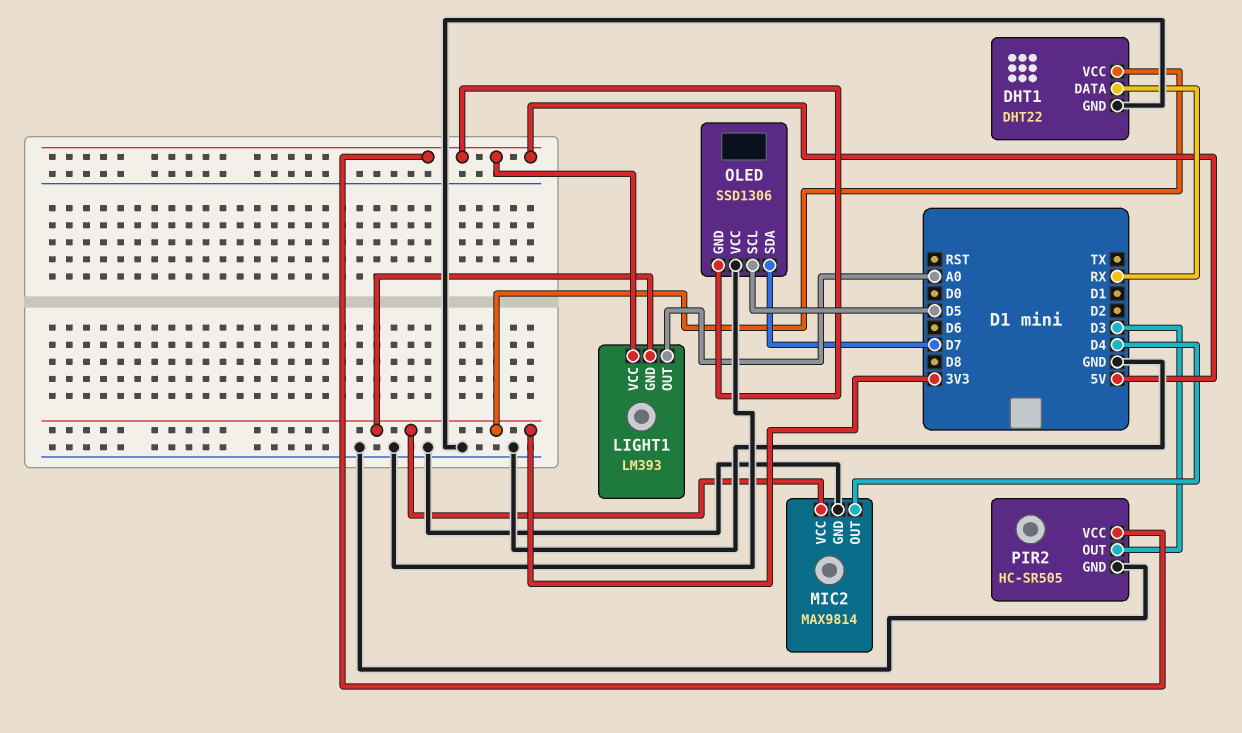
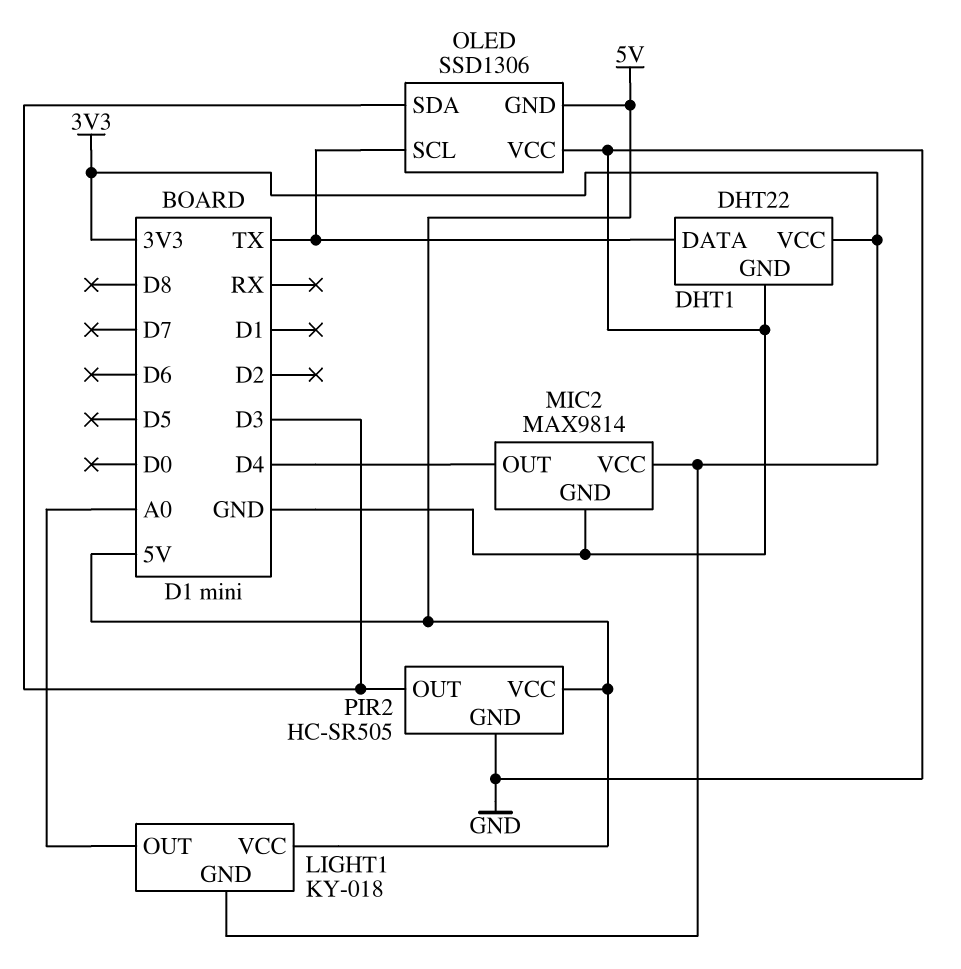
DHT1 pin DATA: RX -> TX
LIGHT1: LM393 -> KY-018
OLED pin SCL: D5 -> TX
OLED pin SDA: D7 -> D3

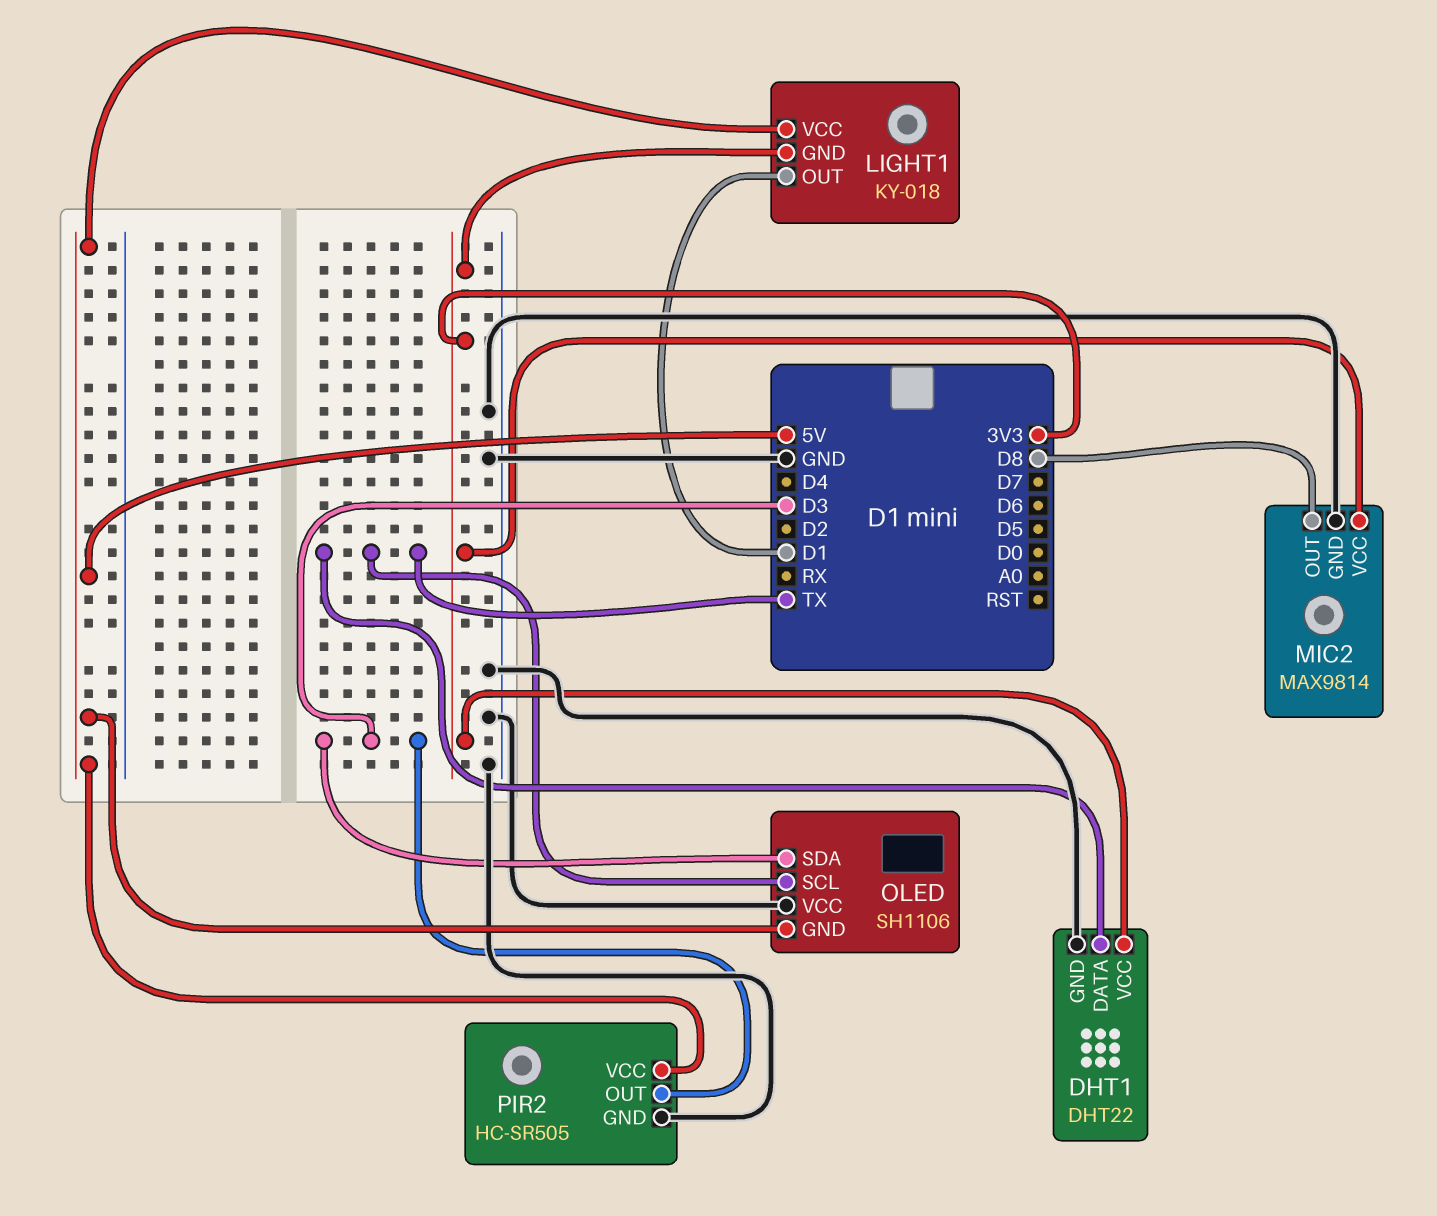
LIGHT1 pin OUT: A0 -> D1
MIC2 pin OUT: D4 -> D8
OLED: SSD1306 -> SH1106

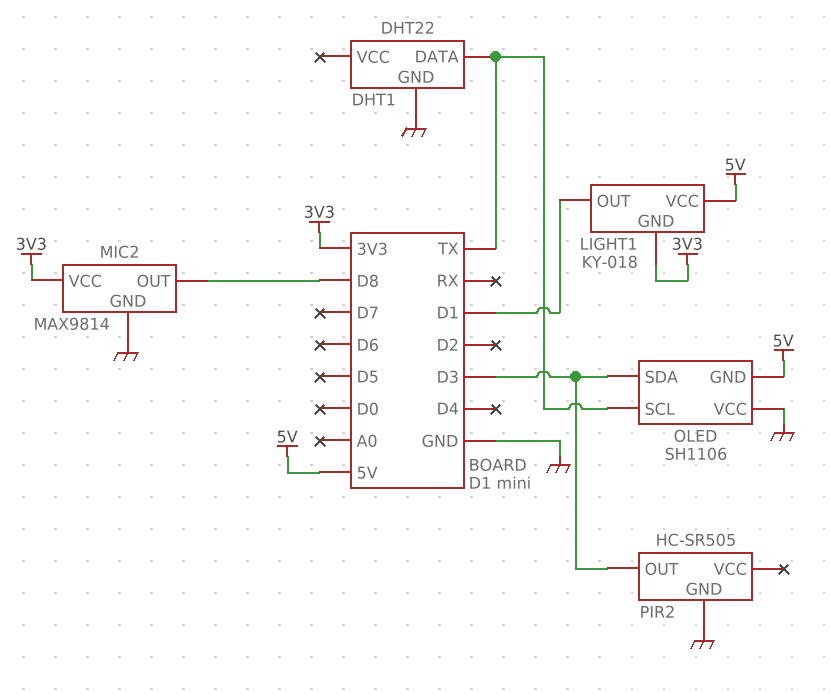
DHT1 pin VCC: 3V3 -> none
PIR2 pin VCC: 5V -> none

